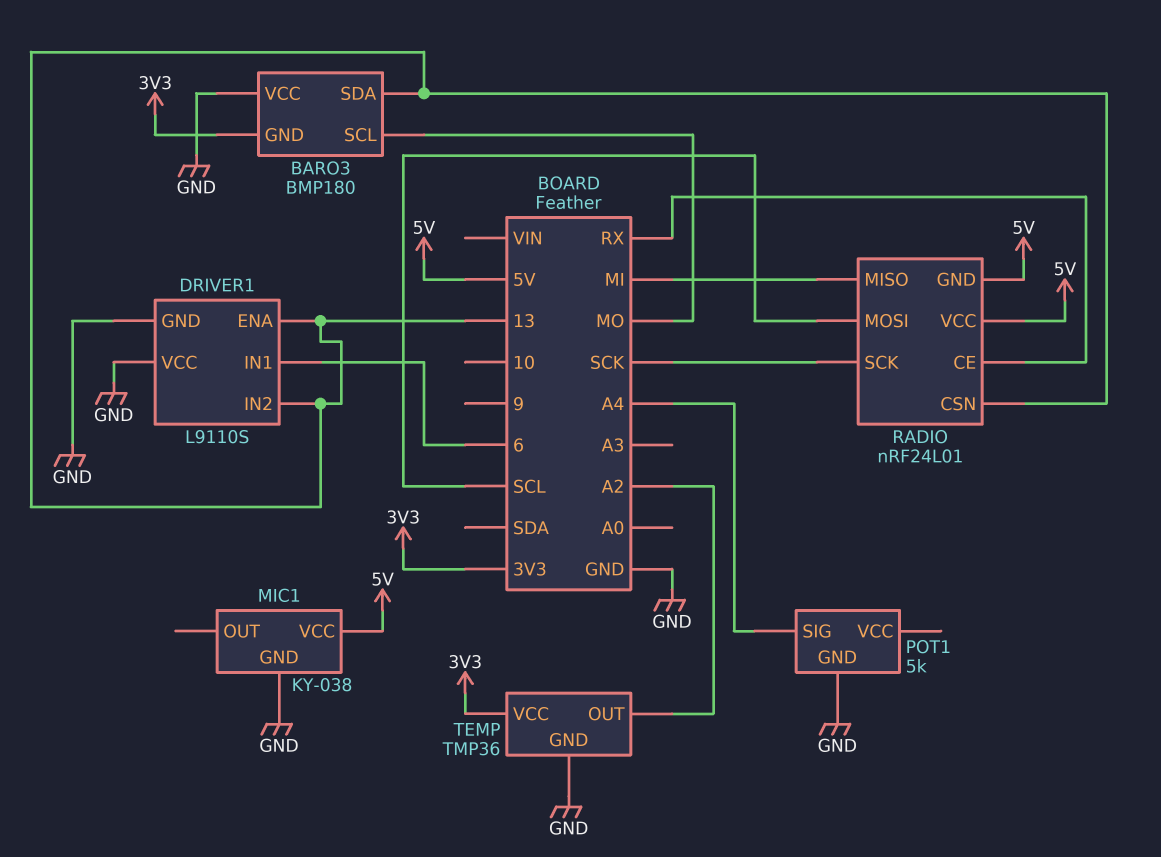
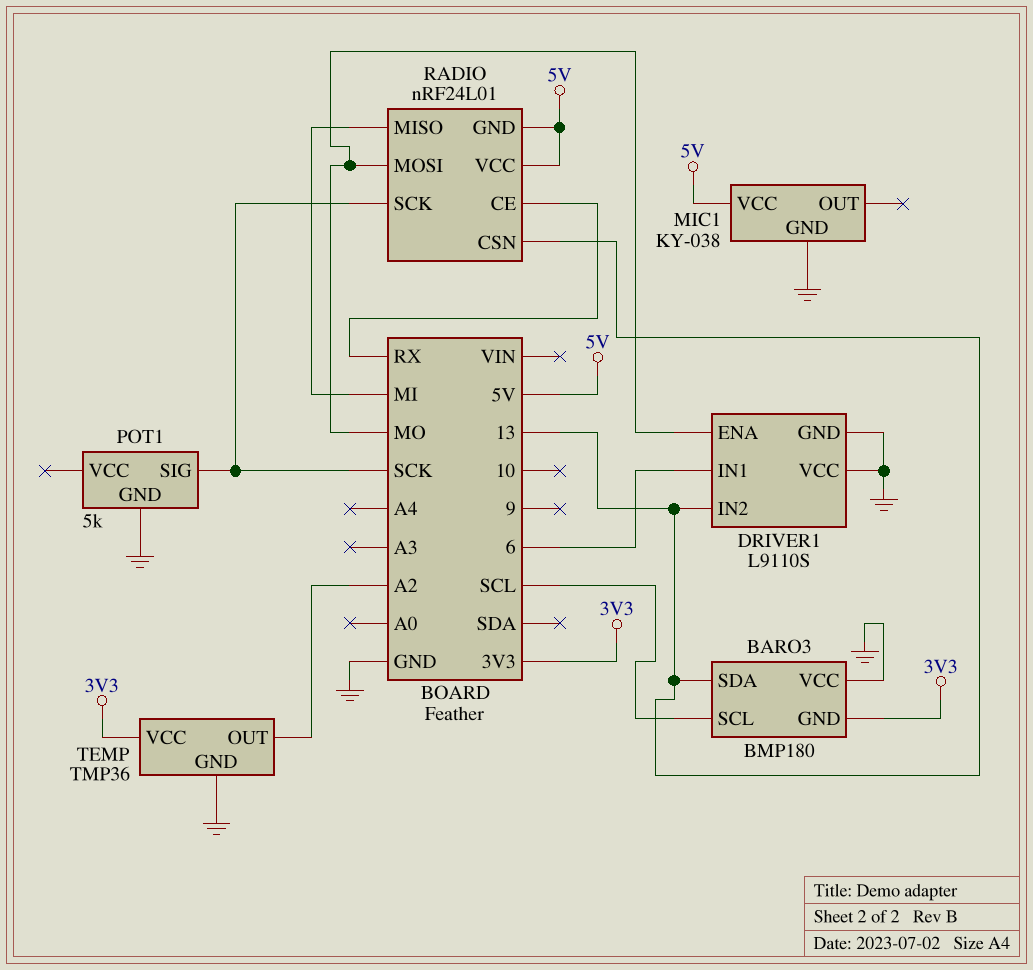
BARO3 pin SCL: MO -> SCL
DRIVER1 pin ENA: 13 -> MO
POT1 pin SIG: A4 -> SCK
RADIO pin MOSI: SCL -> MO

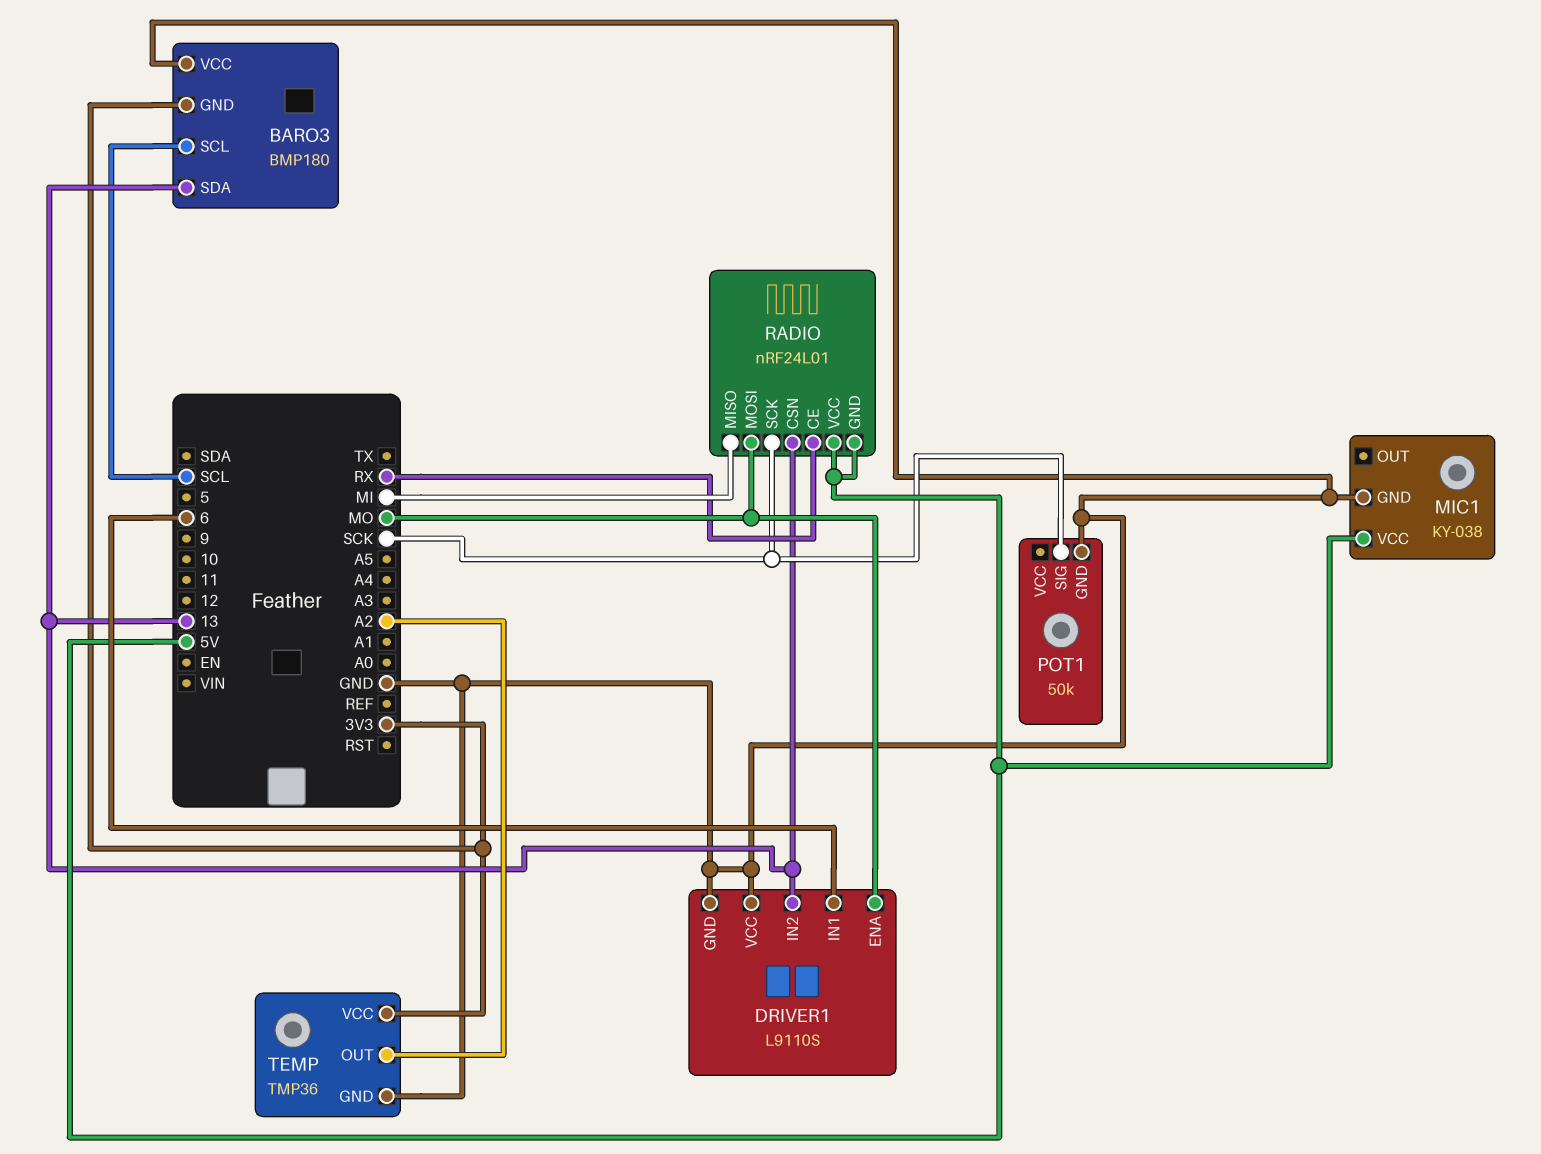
POT1: 5k -> 50k

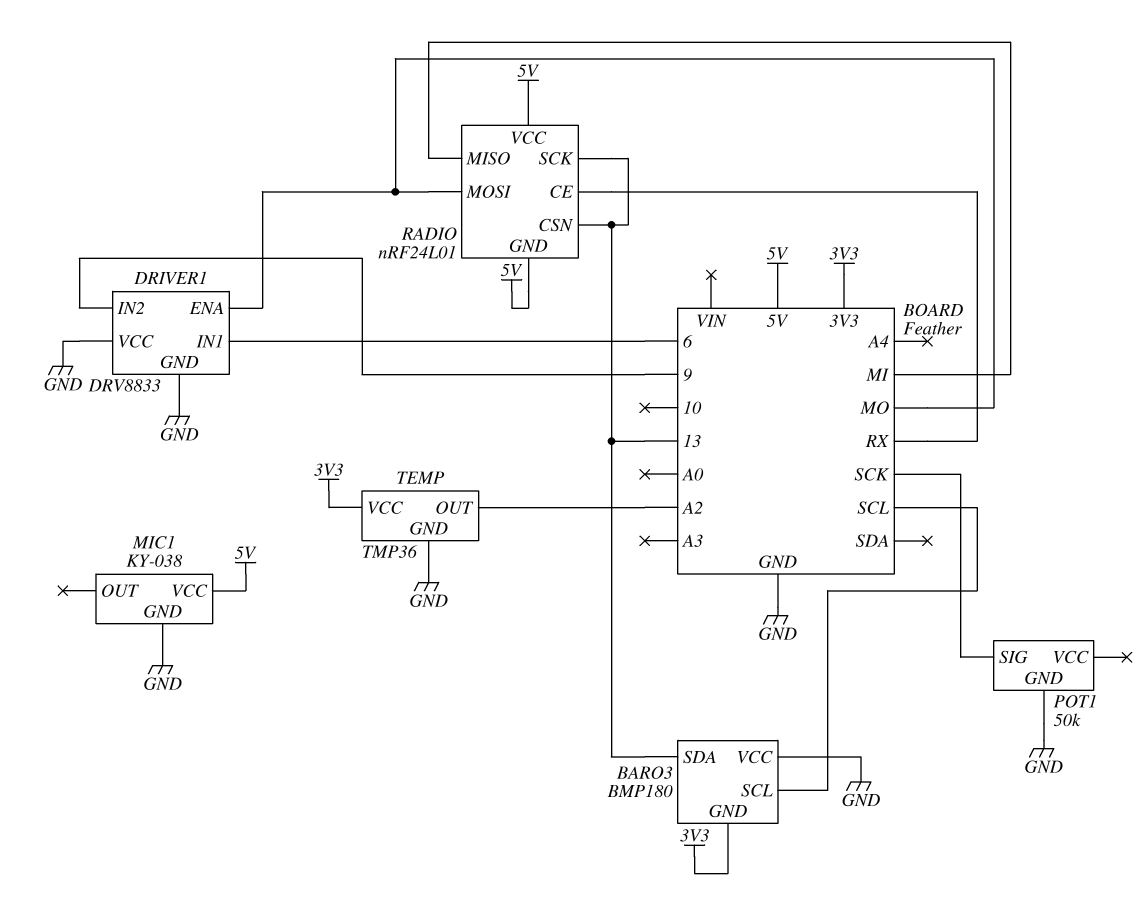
DRIVER1: L9110S -> DRV8833
DRIVER1 pin IN2: 13 -> 9
RADIO pin SCK: SCK -> 13

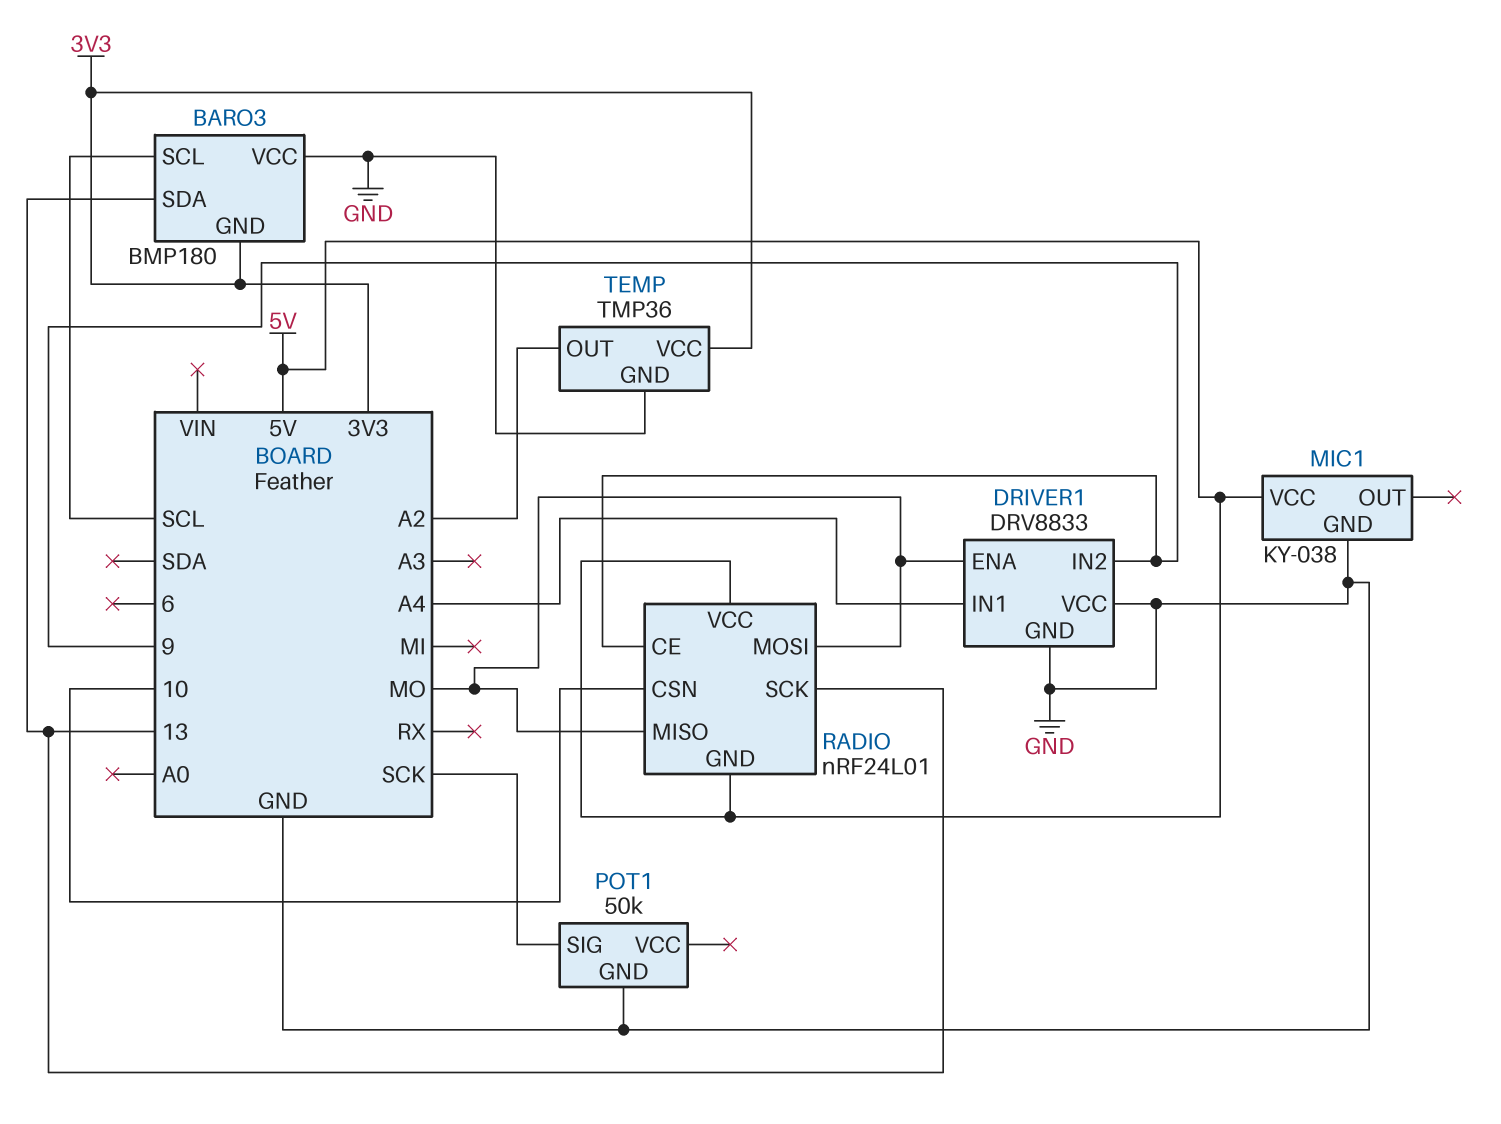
DRIVER1 pin IN1: 6 -> A4
RADIO pin CE: RX -> 9
RADIO pin CSN: 13 -> 10
RADIO pin MISO: MI -> MO

